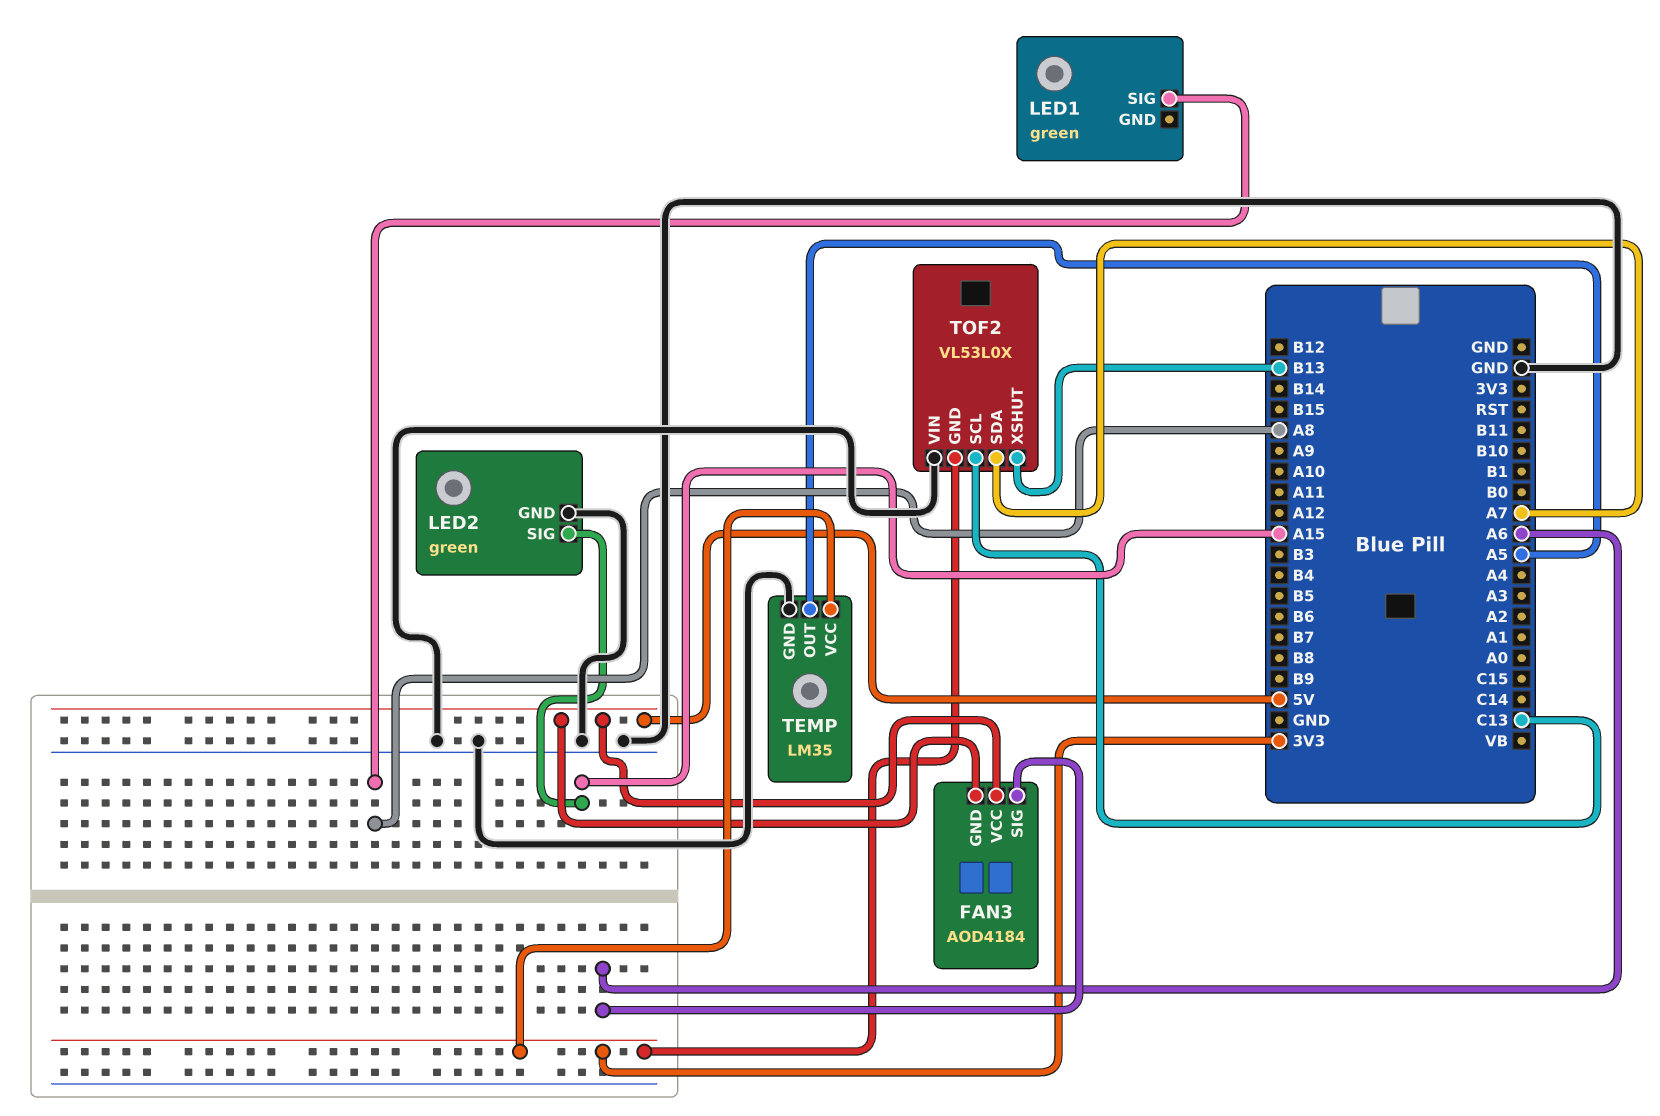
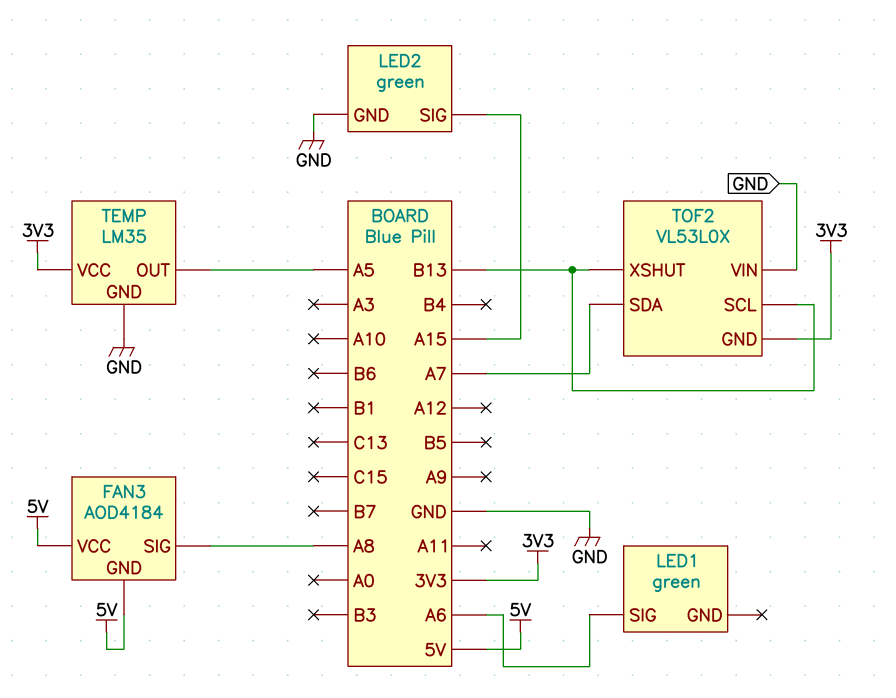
FAN3 pin SIG: A6 -> A8
LED1 pin SIG: A8 -> A6
TOF2 pin SCL: C13 -> B13

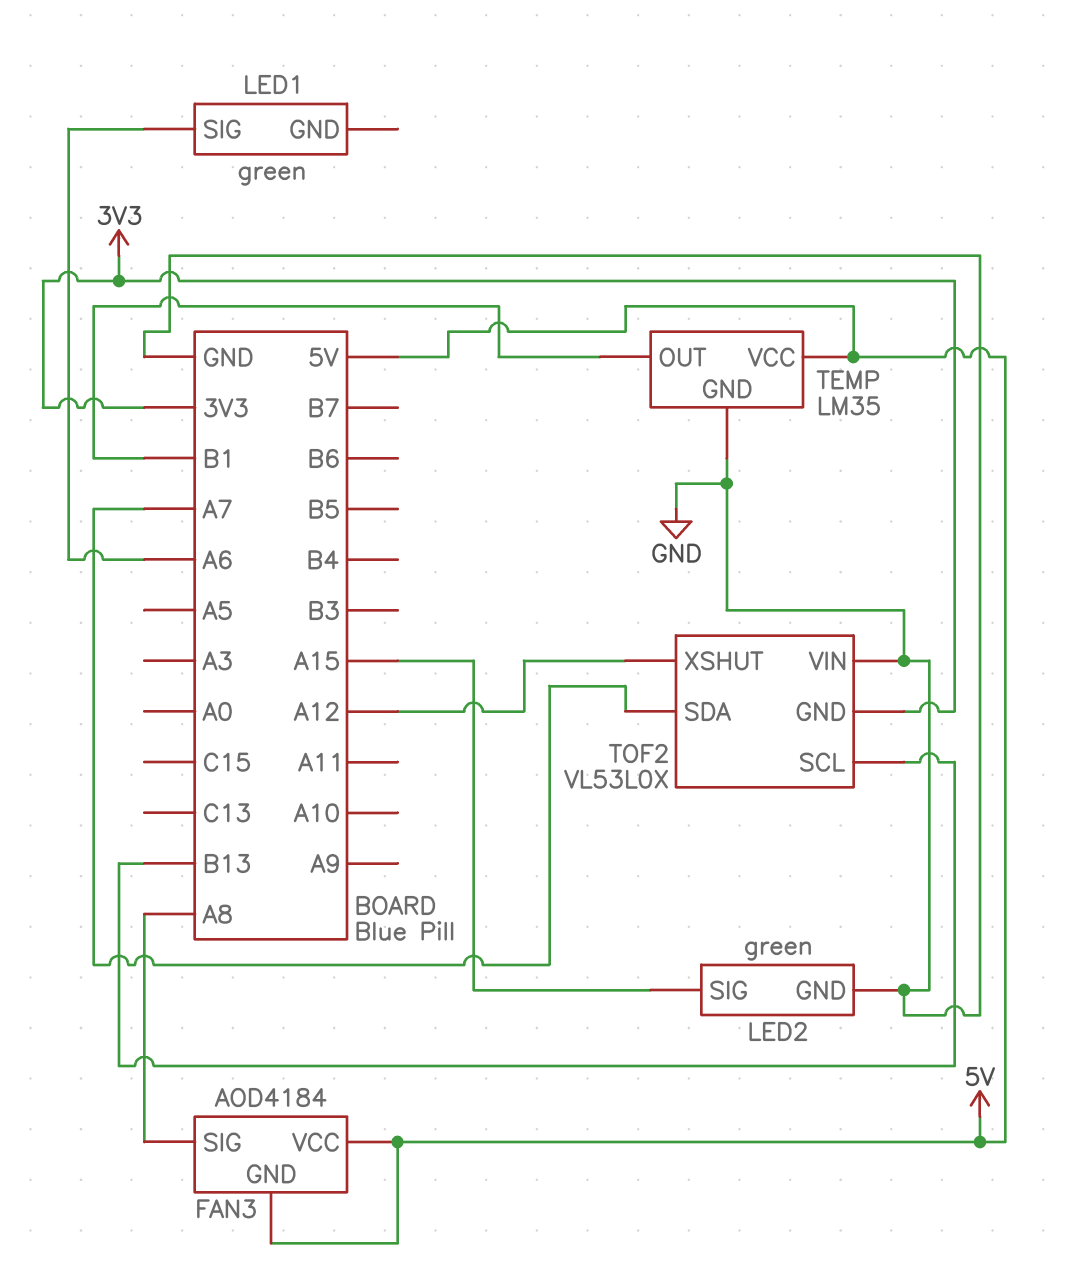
TEMP pin OUT: A5 -> B1
TEMP pin VCC: 3V3 -> 5V
TOF2 pin XSHUT: B13 -> A12

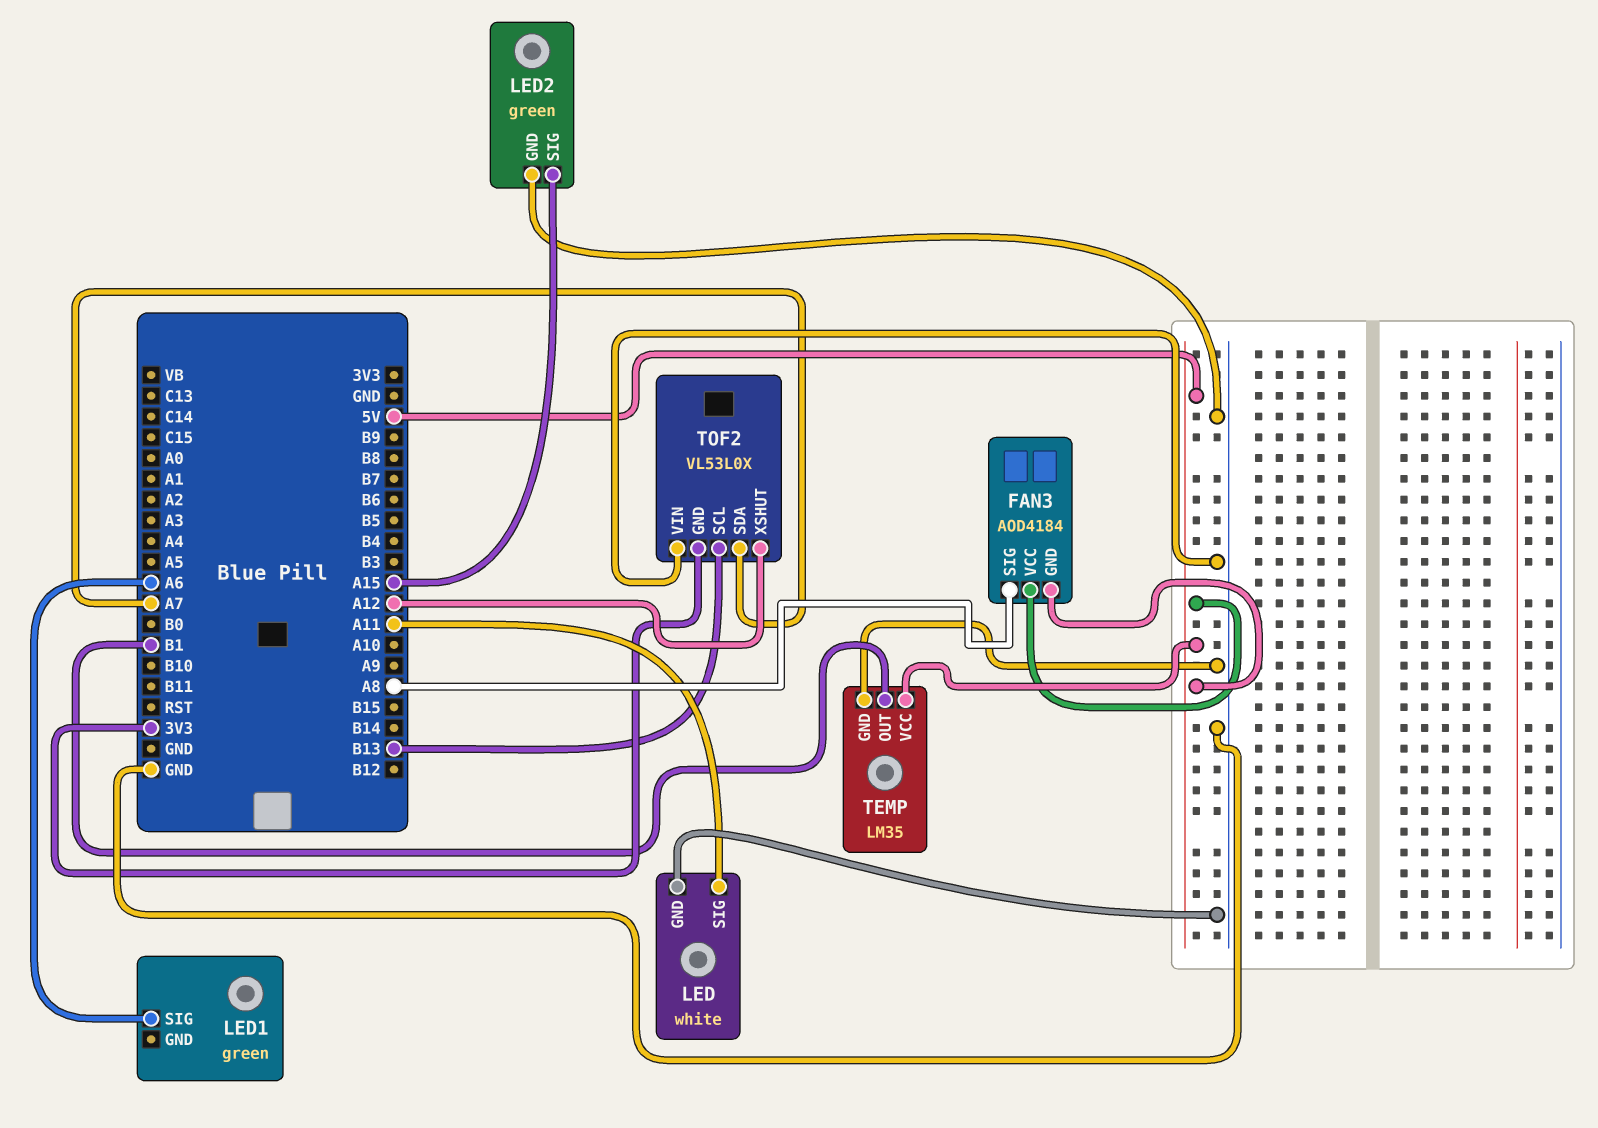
LED: none -> white
LED pin GND: none -> GND
LED pin SIG: none -> A11

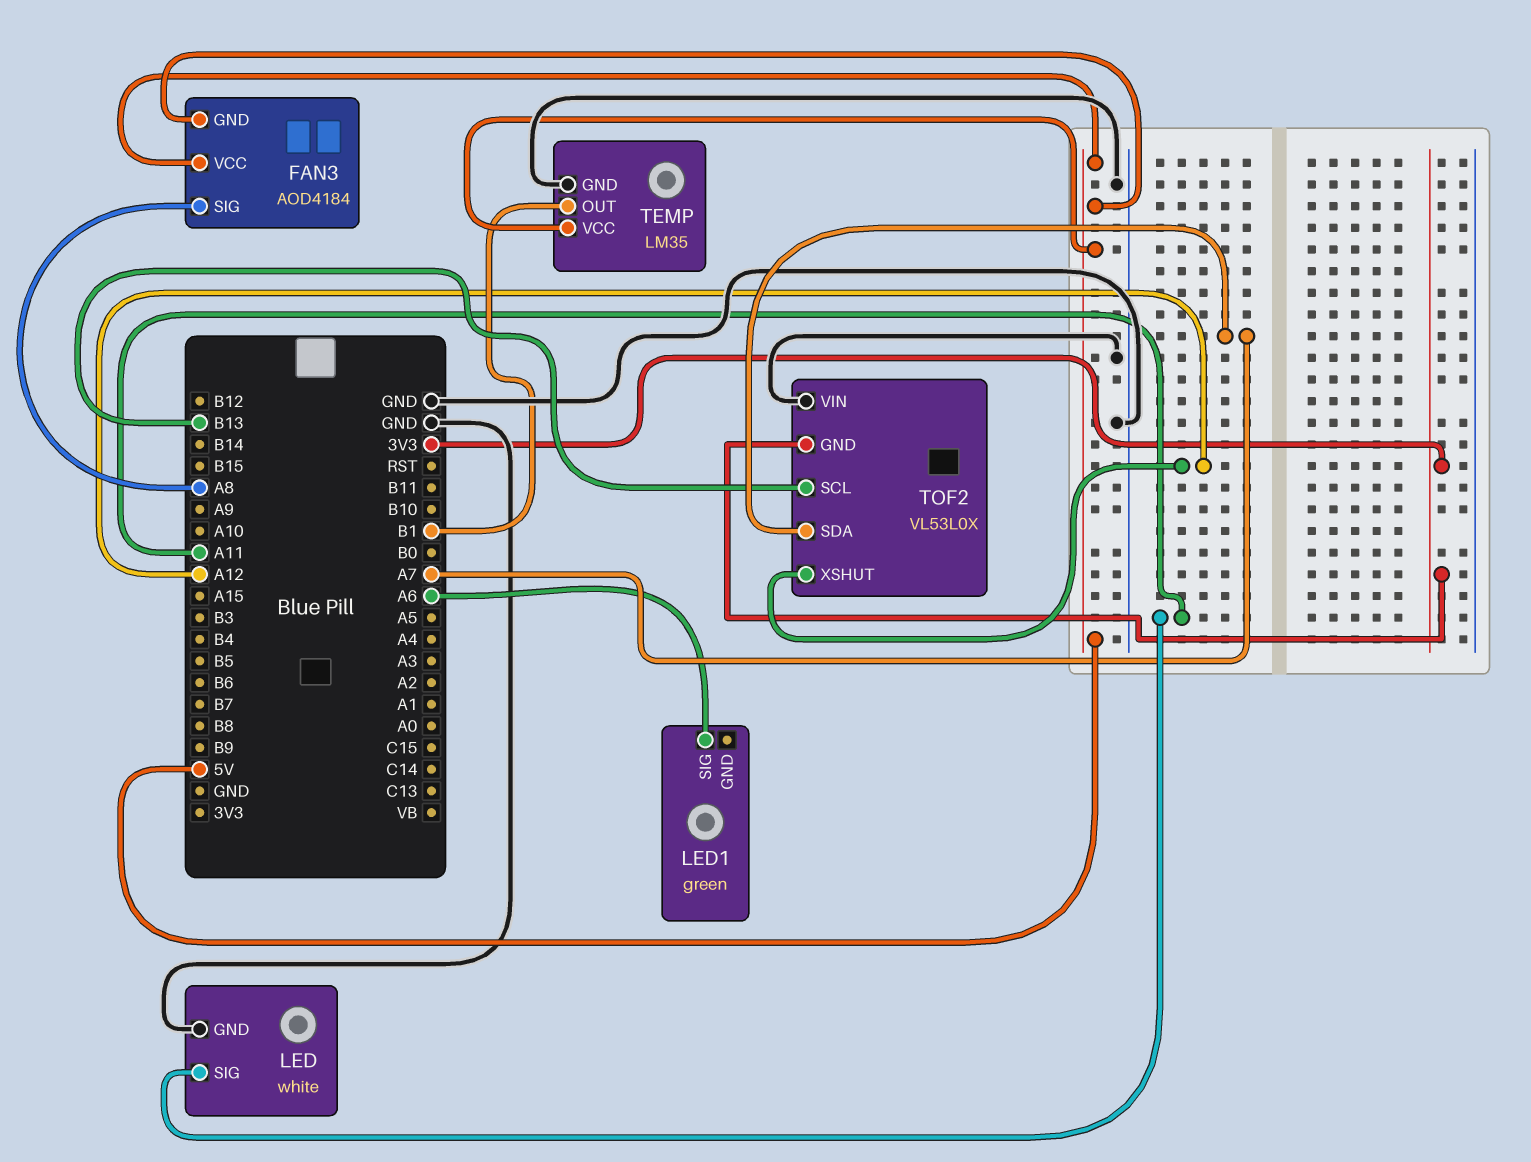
LED2: green -> none
LED2 pin GND: GND -> none
LED2 pin SIG: A15 -> none

